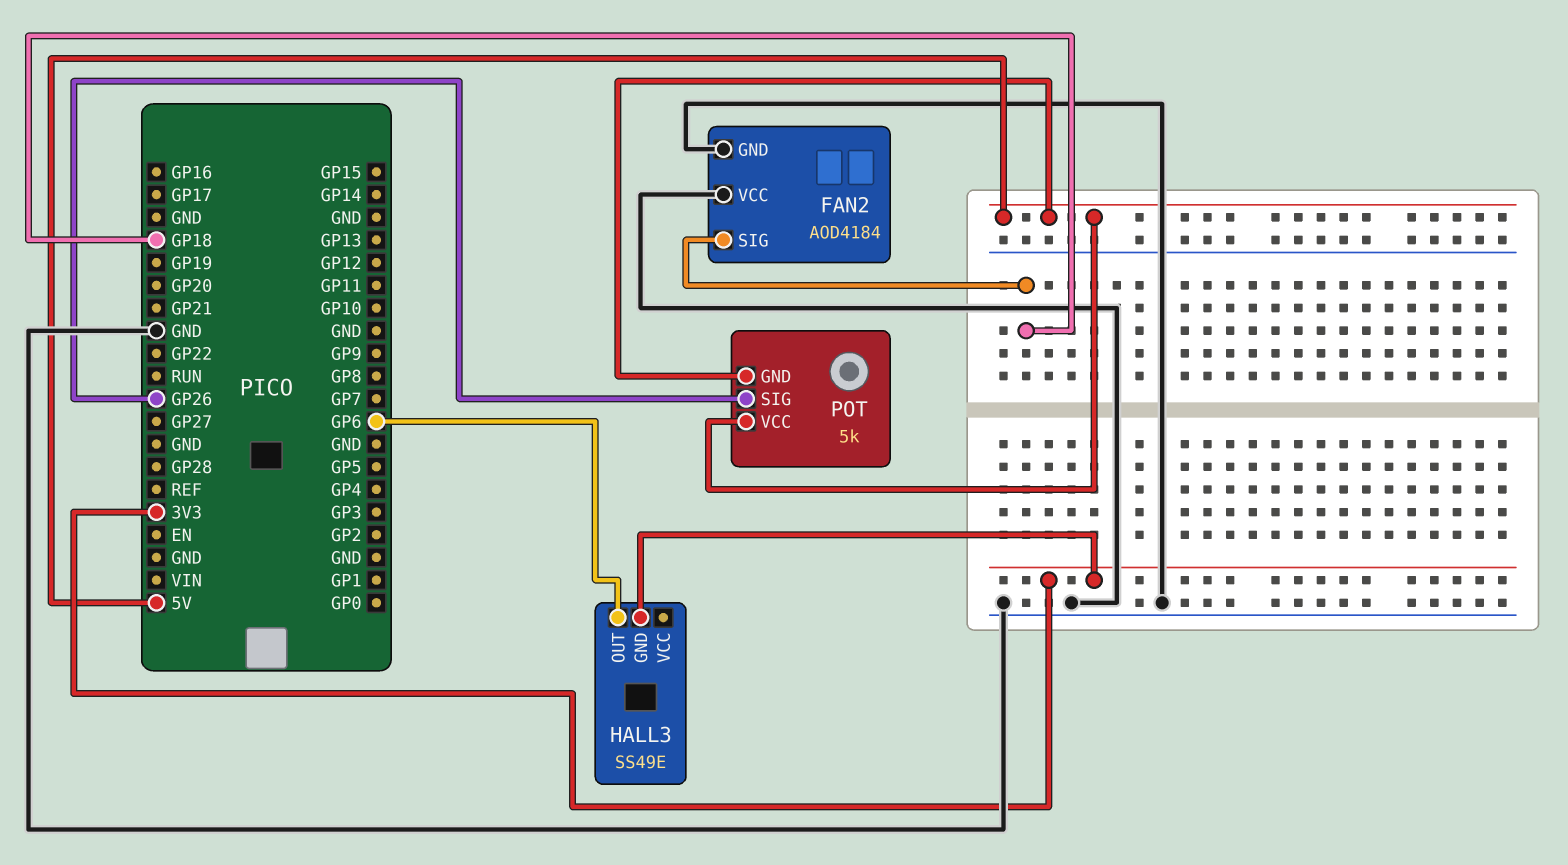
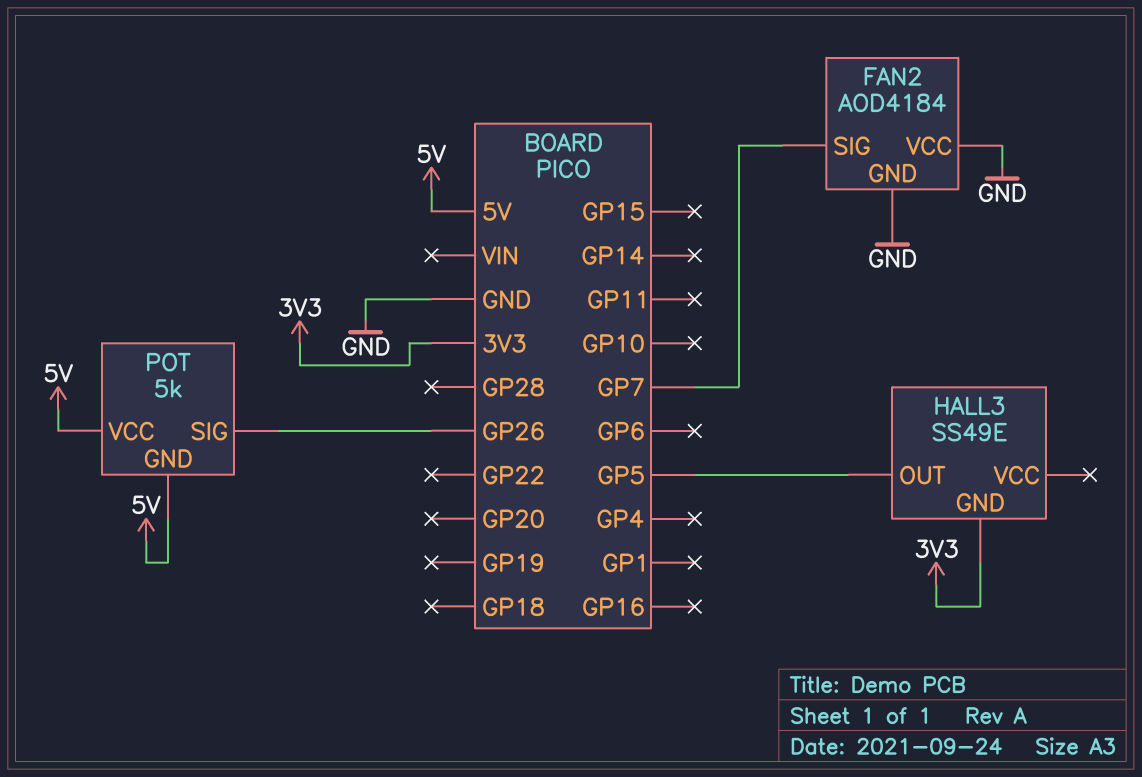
FAN2 pin SIG: GP18 -> GP7
HALL3 pin OUT: GP6 -> GP5

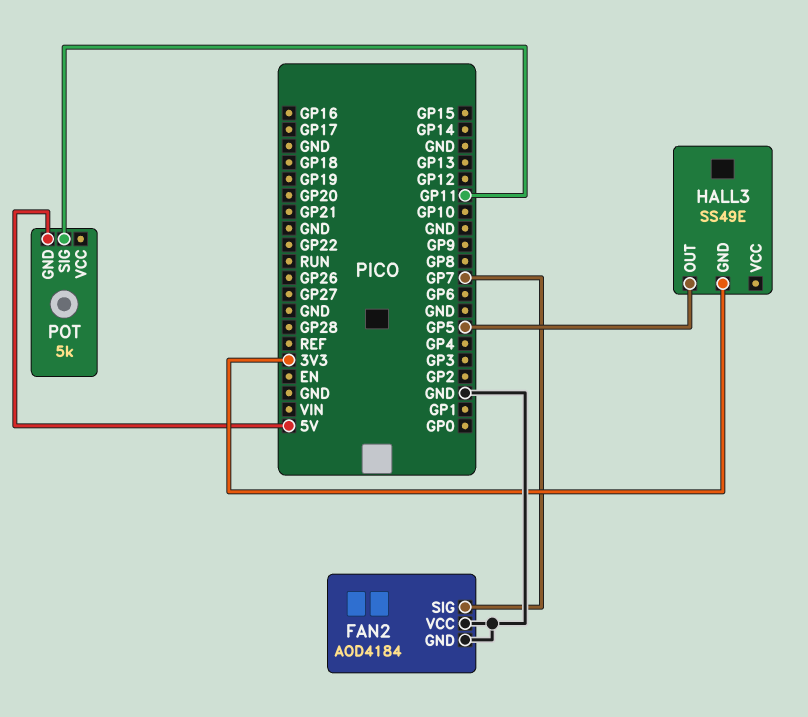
POT pin SIG: GP26 -> GP11
POT pin VCC: 5V -> none

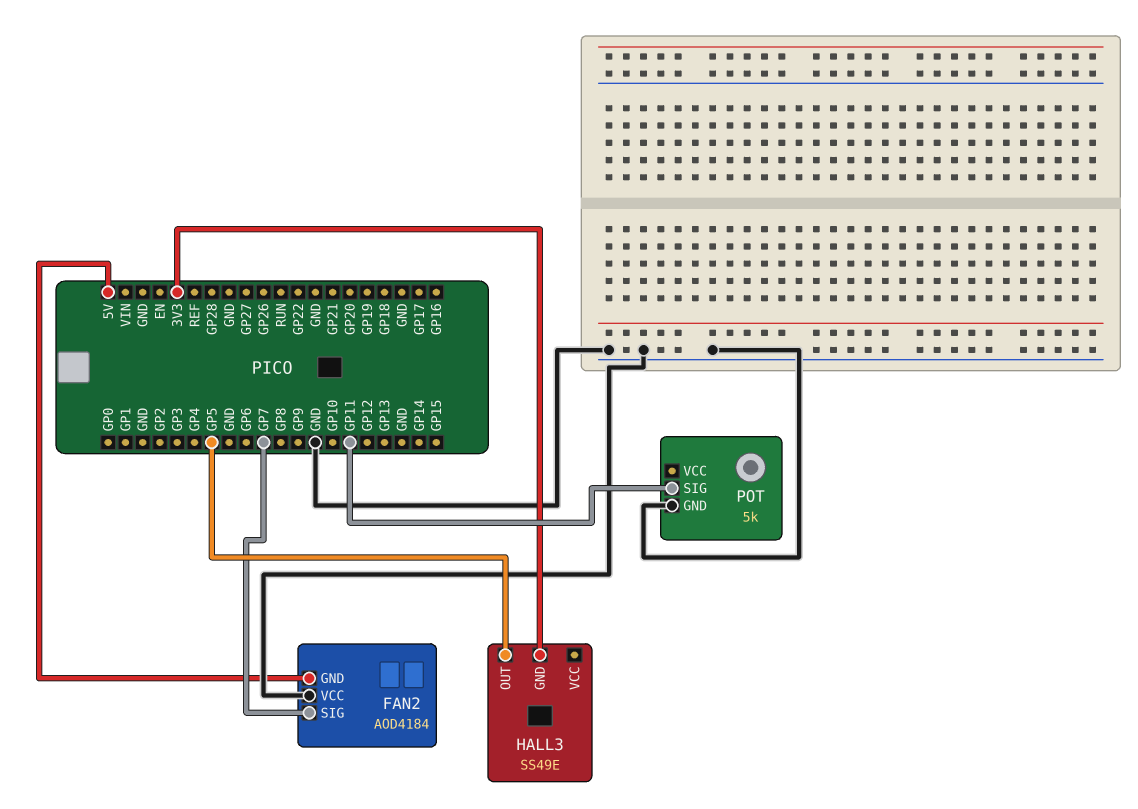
FAN2 pin GND: GND -> 5V
POT pin GND: 5V -> GND

